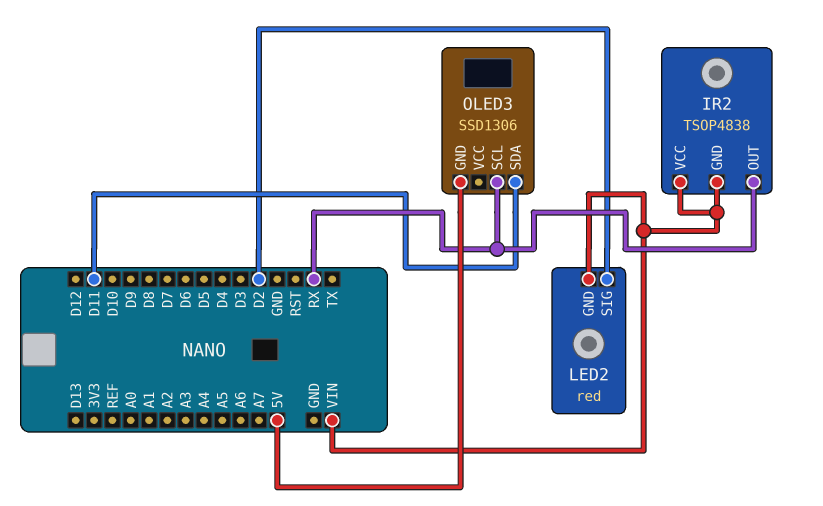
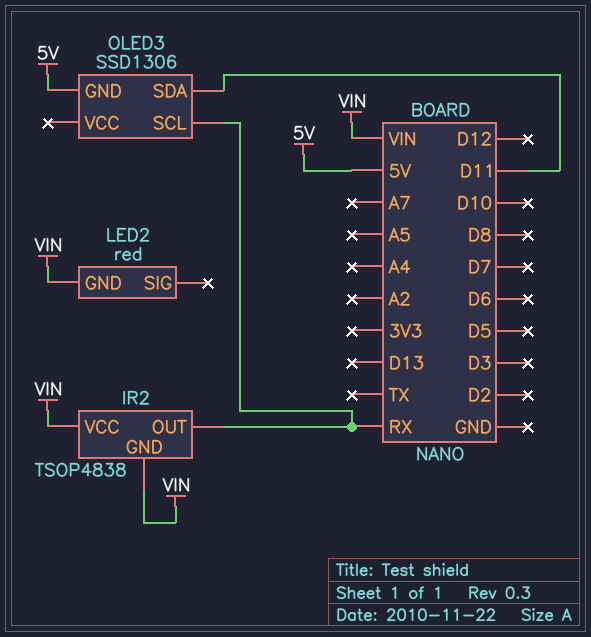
LED2 pin SIG: D2 -> none

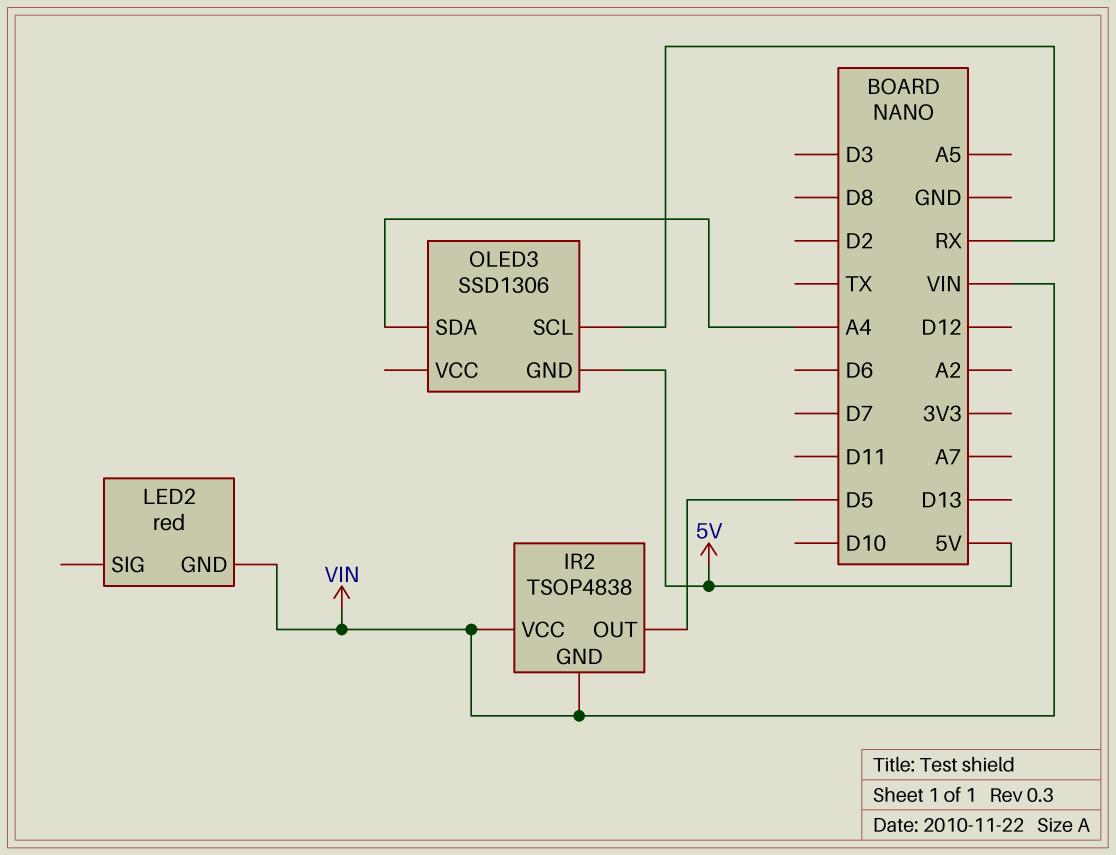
IR2 pin OUT: RX -> D5
OLED3 pin SDA: D11 -> A4

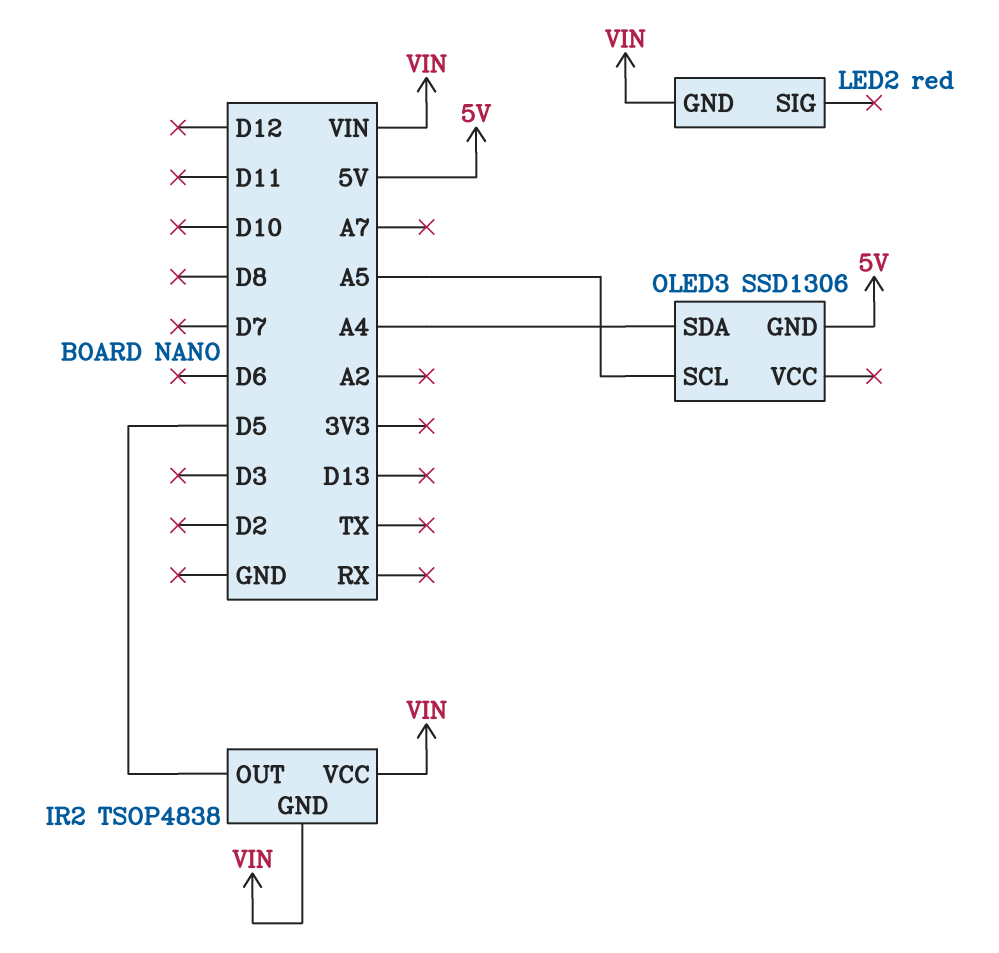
OLED3 pin SCL: RX -> A5

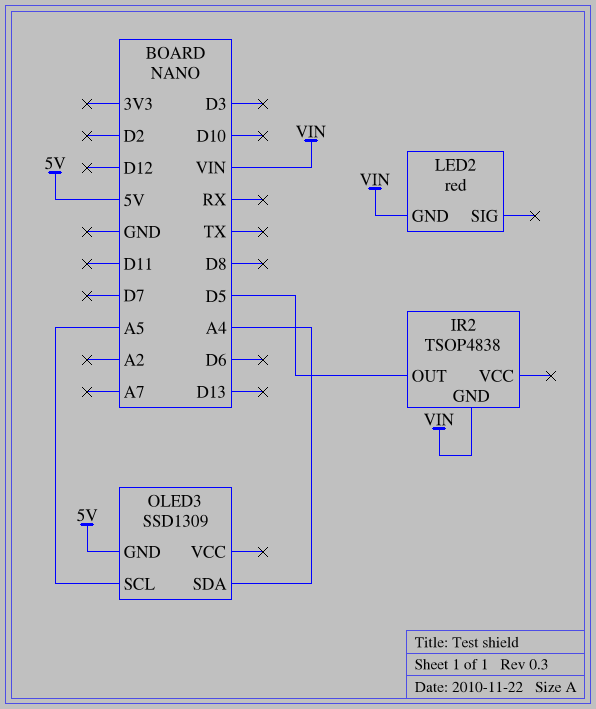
IR2 pin VCC: VIN -> none
OLED3: SSD1306 -> SSD1309

